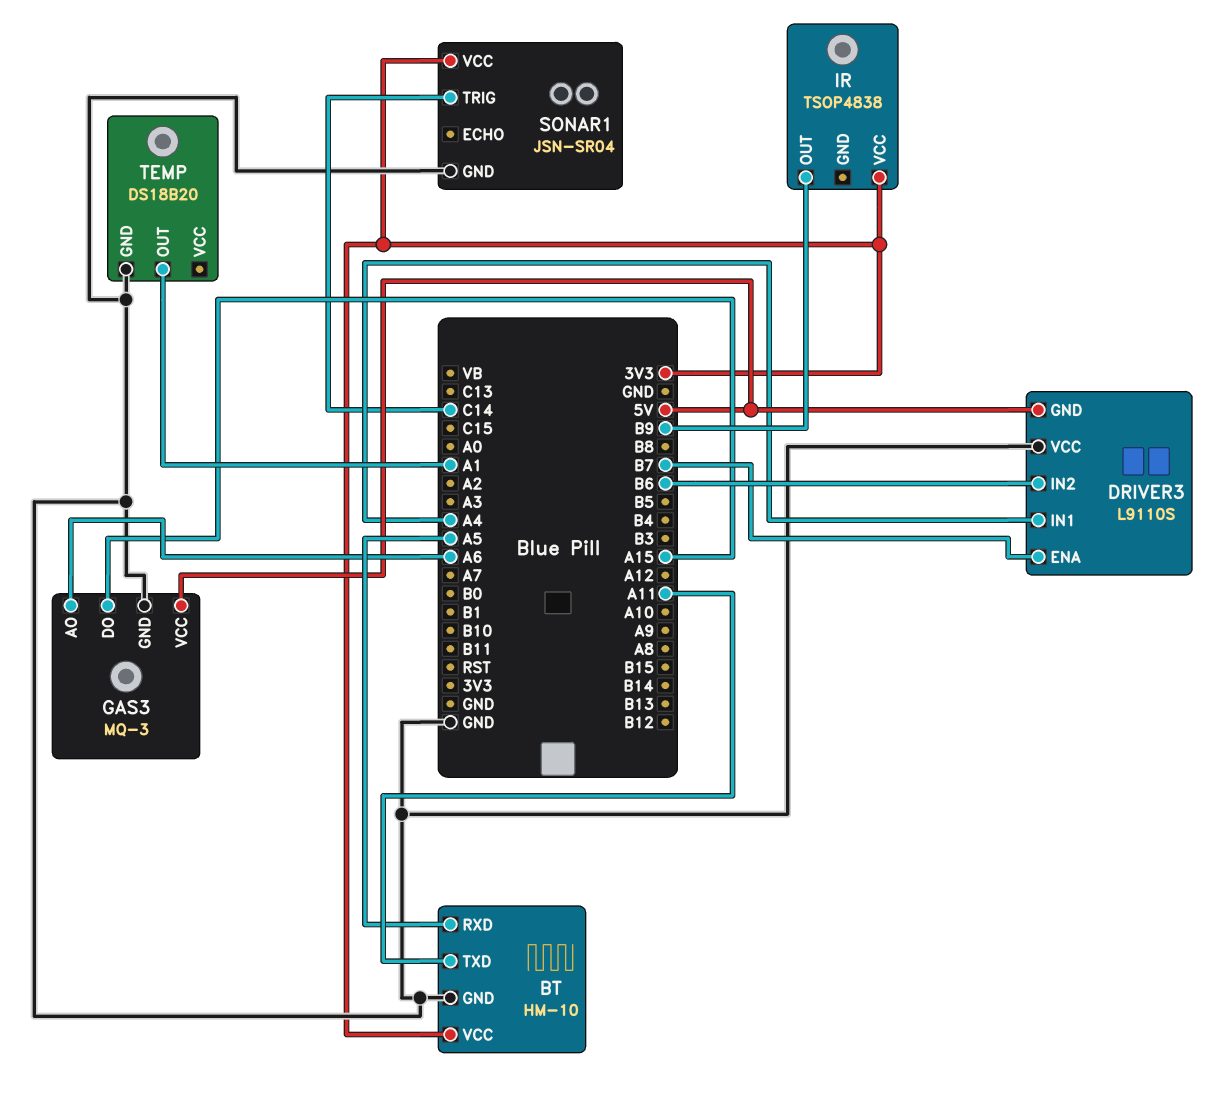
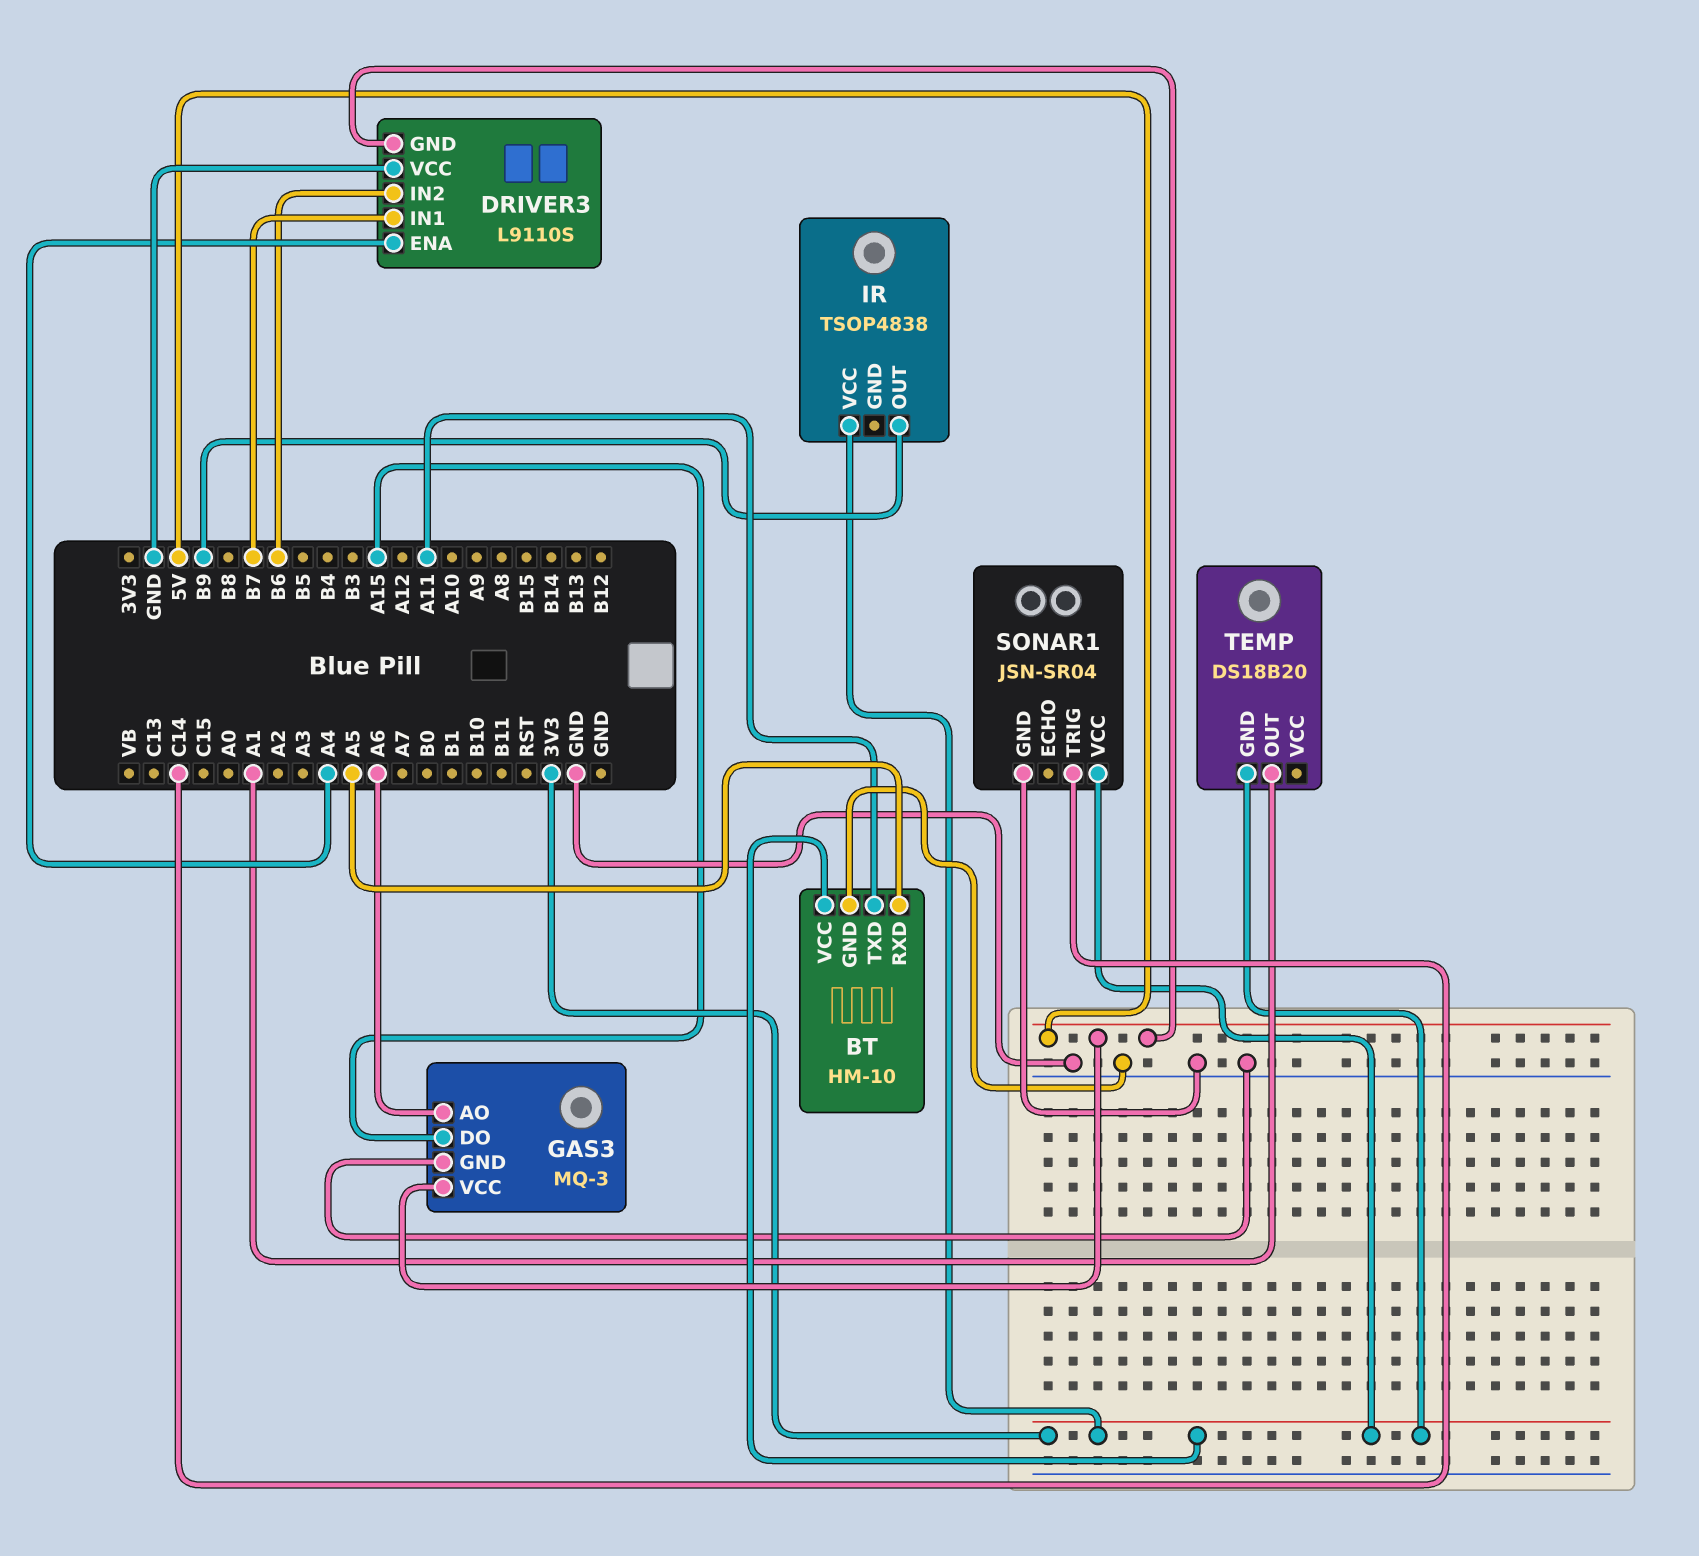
DRIVER3 pin ENA: B7 -> A4
DRIVER3 pin IN1: A4 -> B7
TEMP pin GND: GND -> 3V3

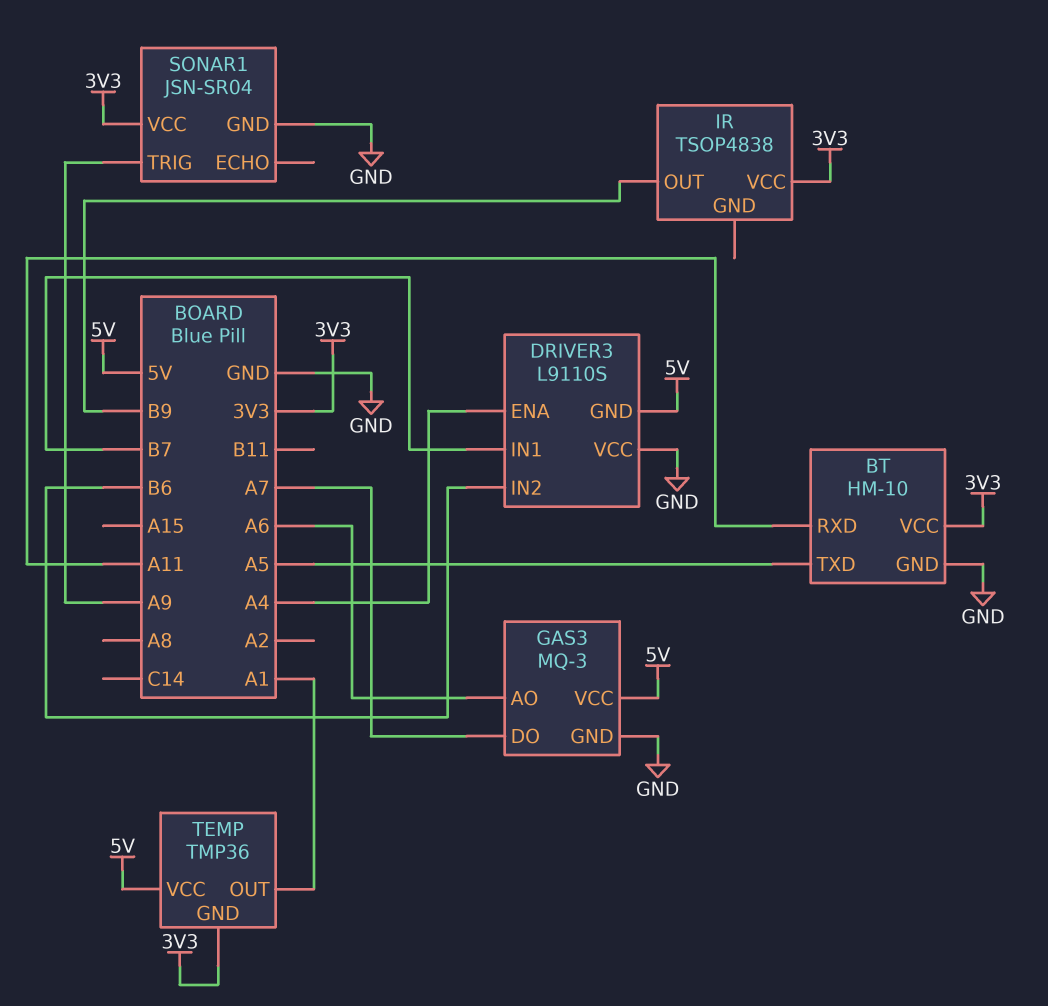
BT pin RXD: A5 -> A11
BT pin TXD: A11 -> A5
GAS3 pin DO: A15 -> A7
SONAR1 pin TRIG: C14 -> A9
TEMP: DS18B20 -> TMP36
TEMP pin VCC: none -> 5V

